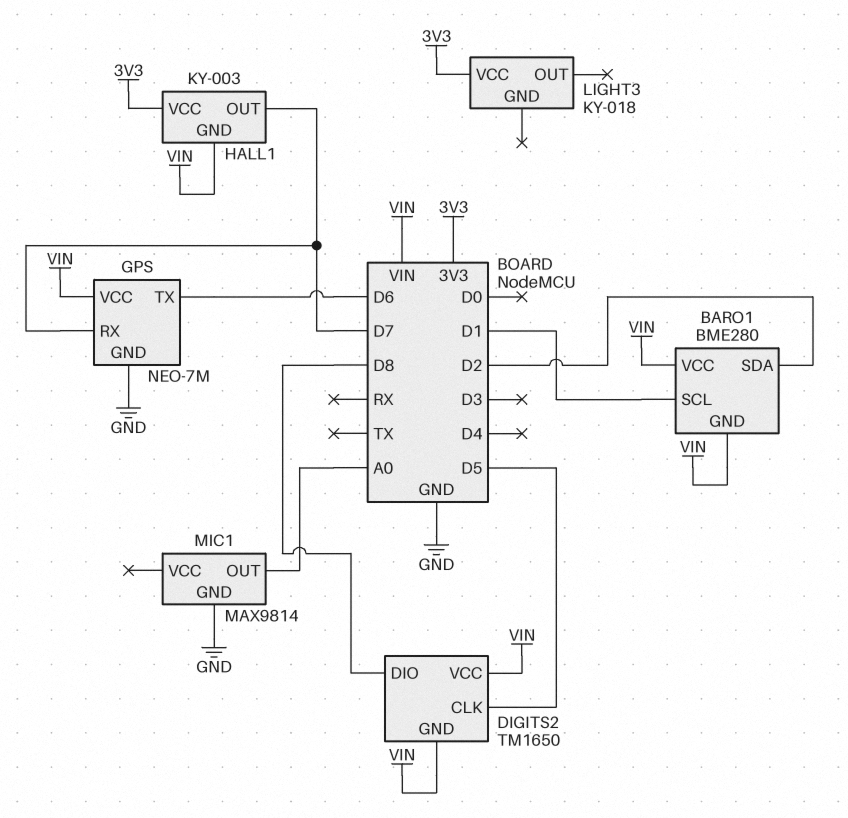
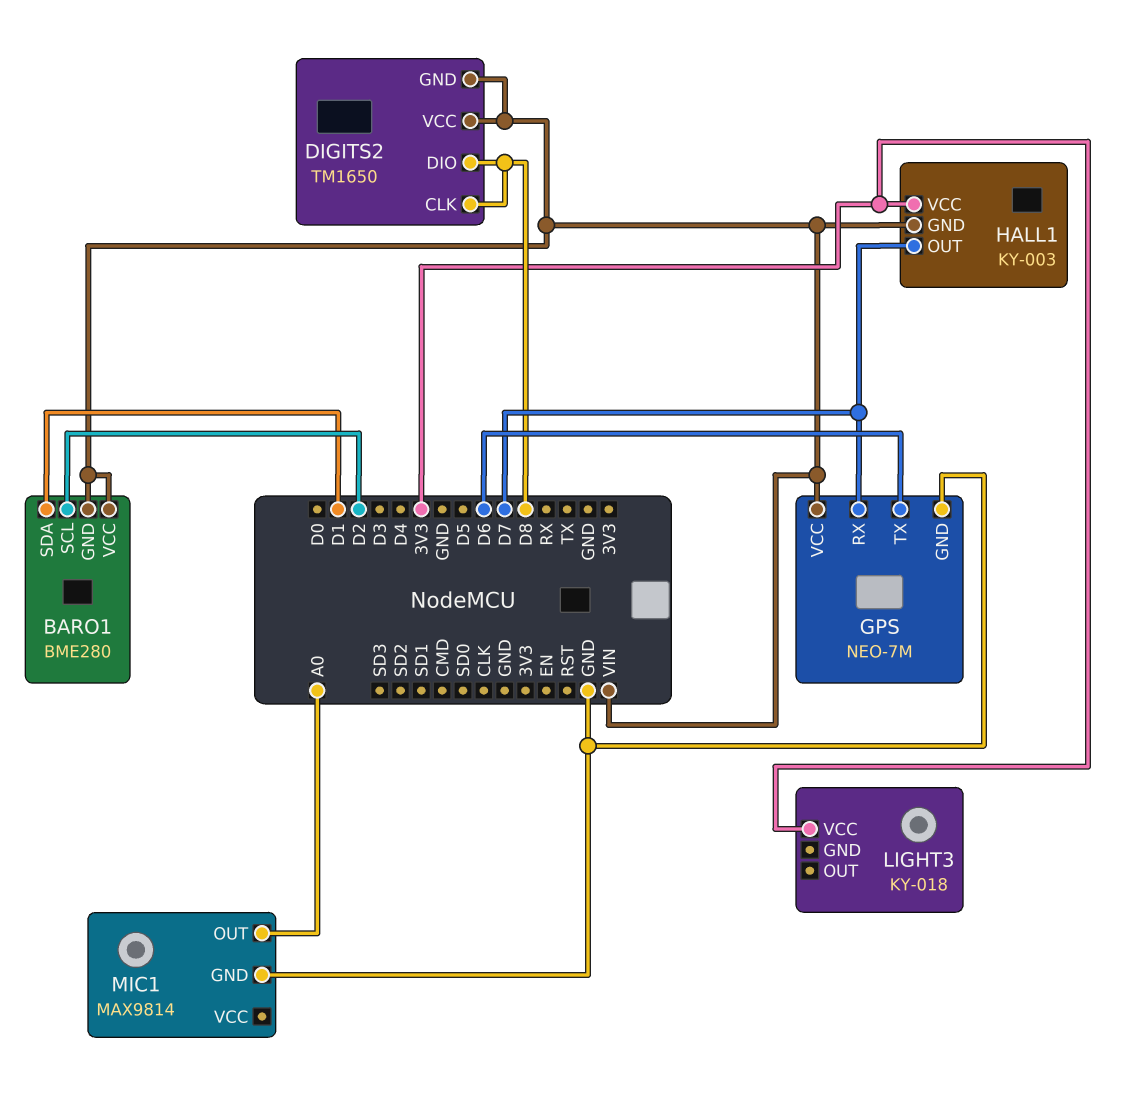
BARO1 pin SCL: D1 -> D2
BARO1 pin SDA: D2 -> D1
DIGITS2 pin CLK: D5 -> D8

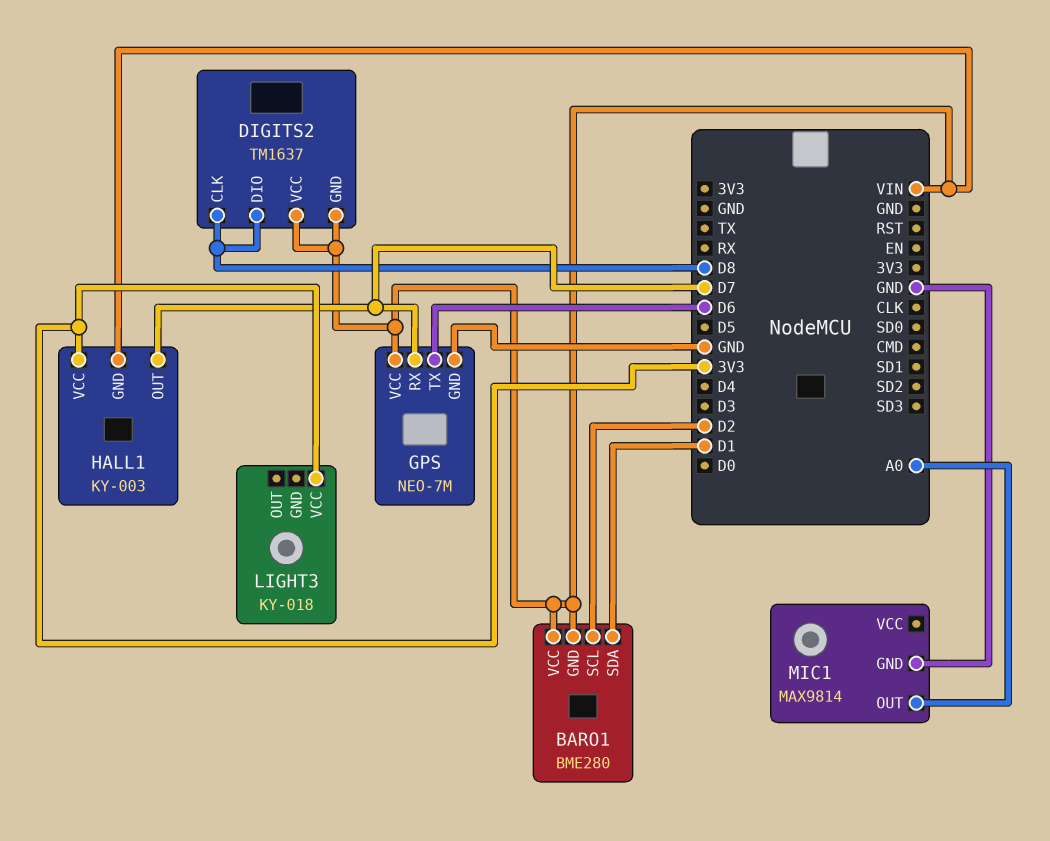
DIGITS2: TM1650 -> TM1637

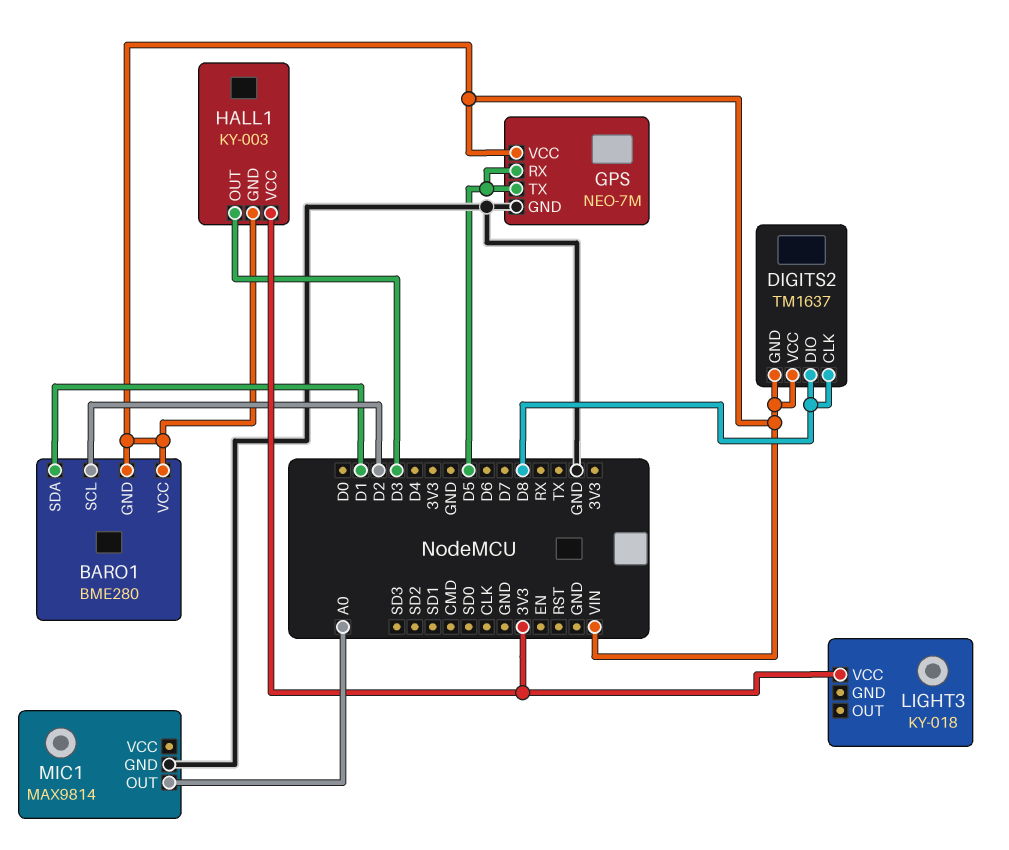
GPS pin RX: D7 -> D5
GPS pin TX: D6 -> D5
HALL1 pin OUT: D7 -> D3

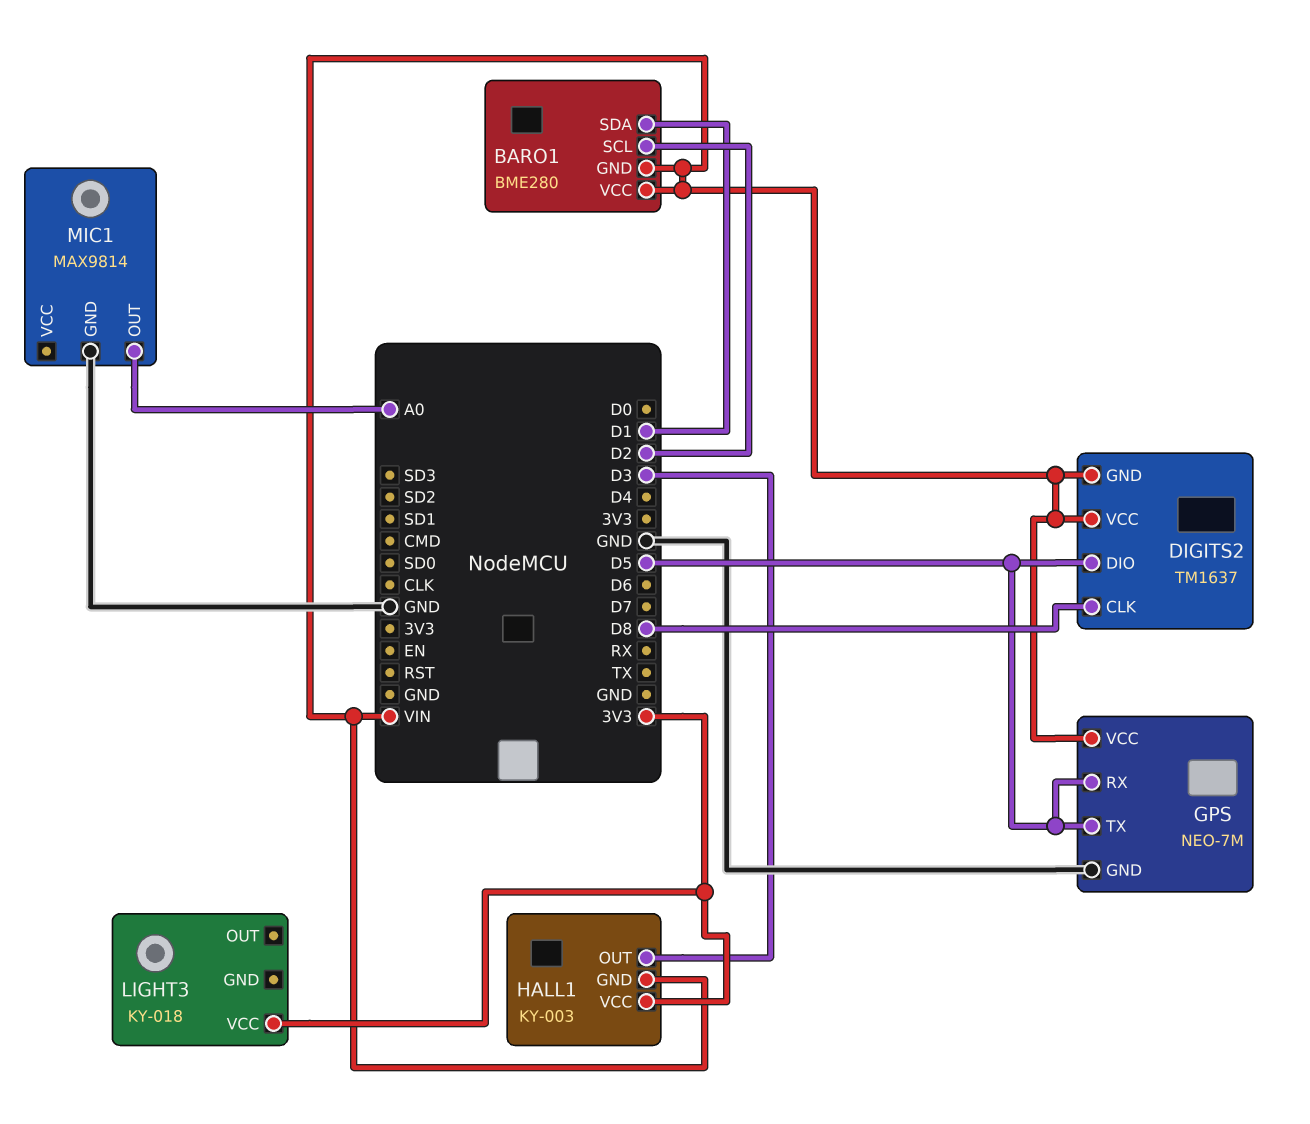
DIGITS2 pin DIO: D8 -> D5

